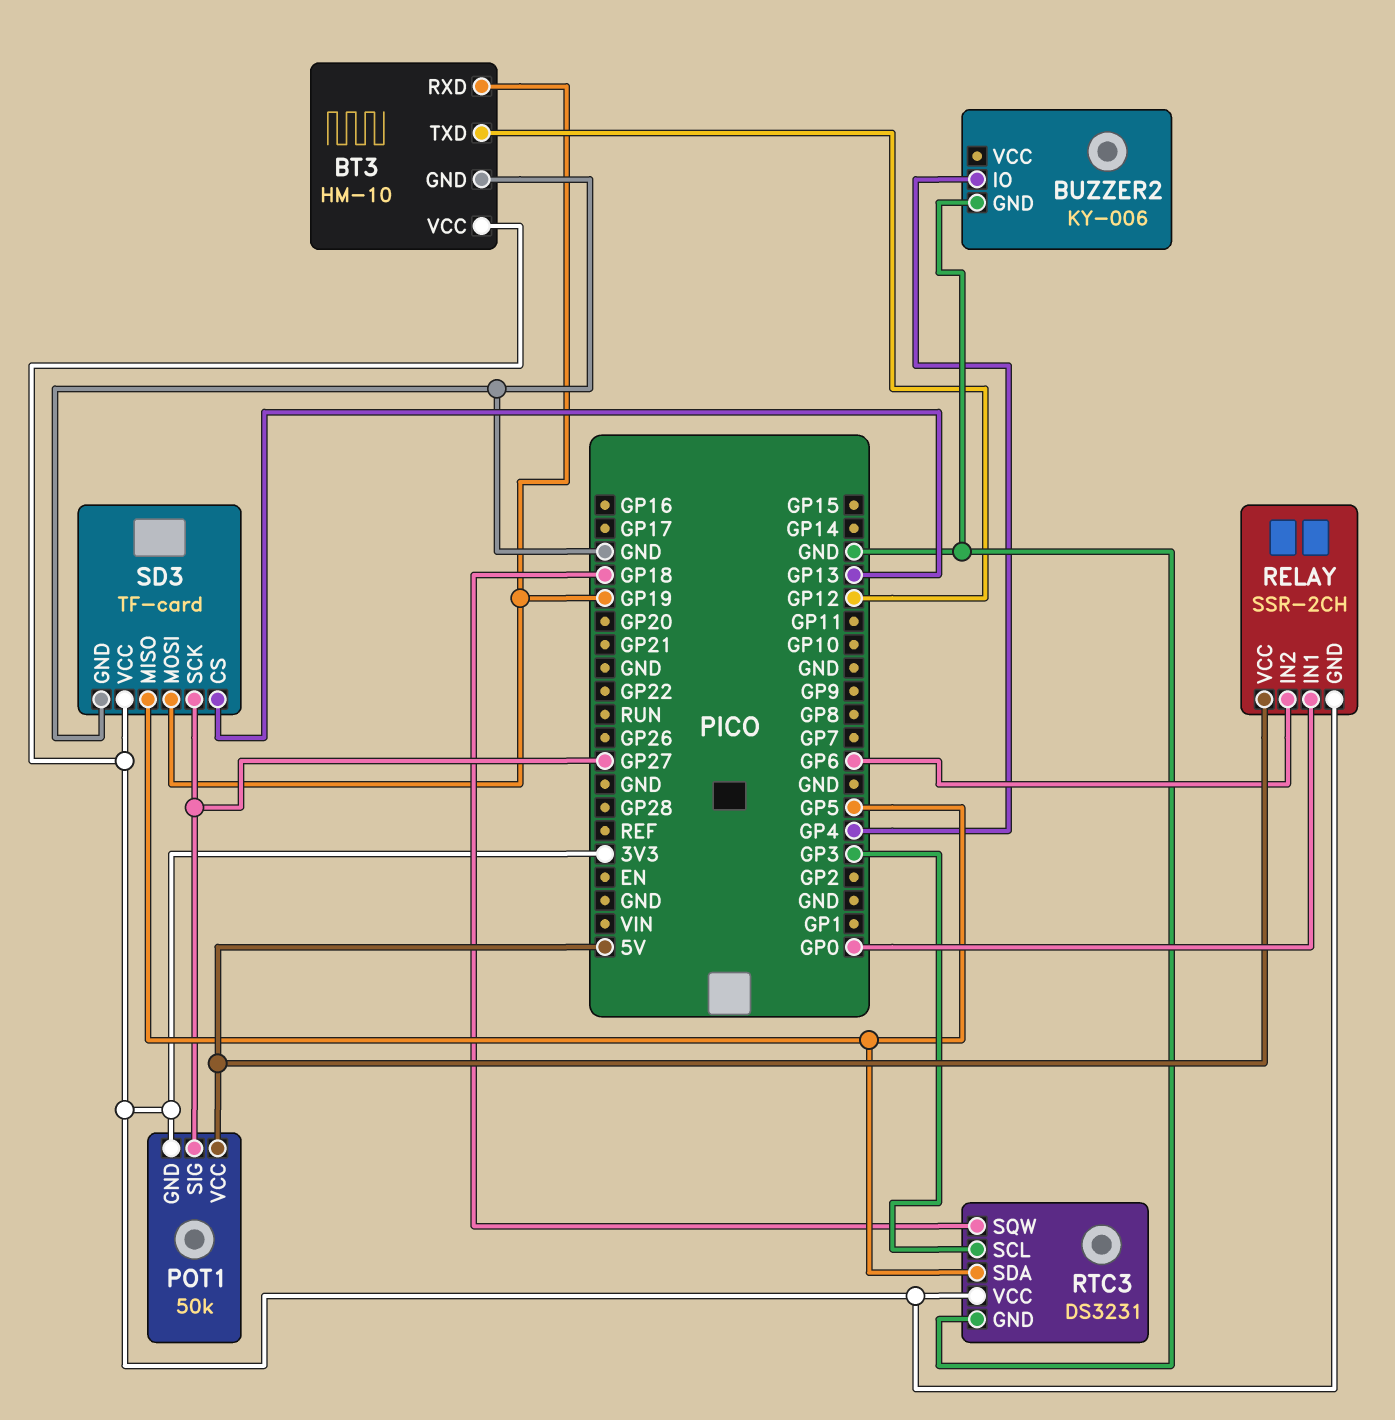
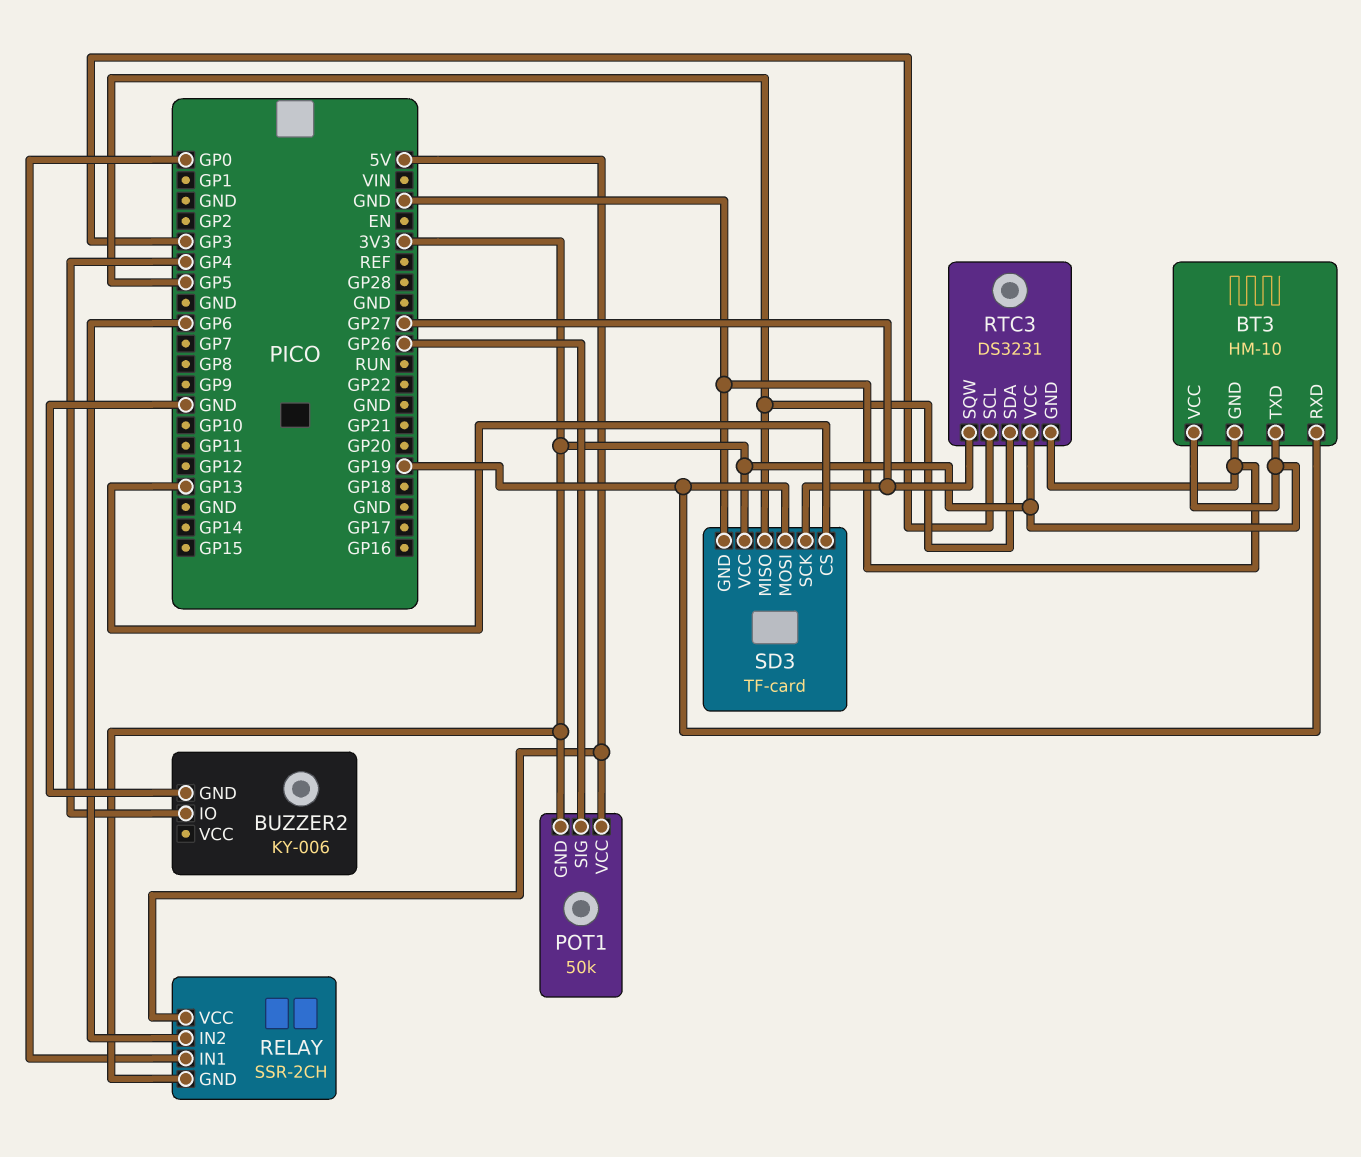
BT3 pin TXD: GP12 -> 3V3
POT1 pin SIG: GP27 -> GP26
RTC3 pin SQW: GP18 -> GP27

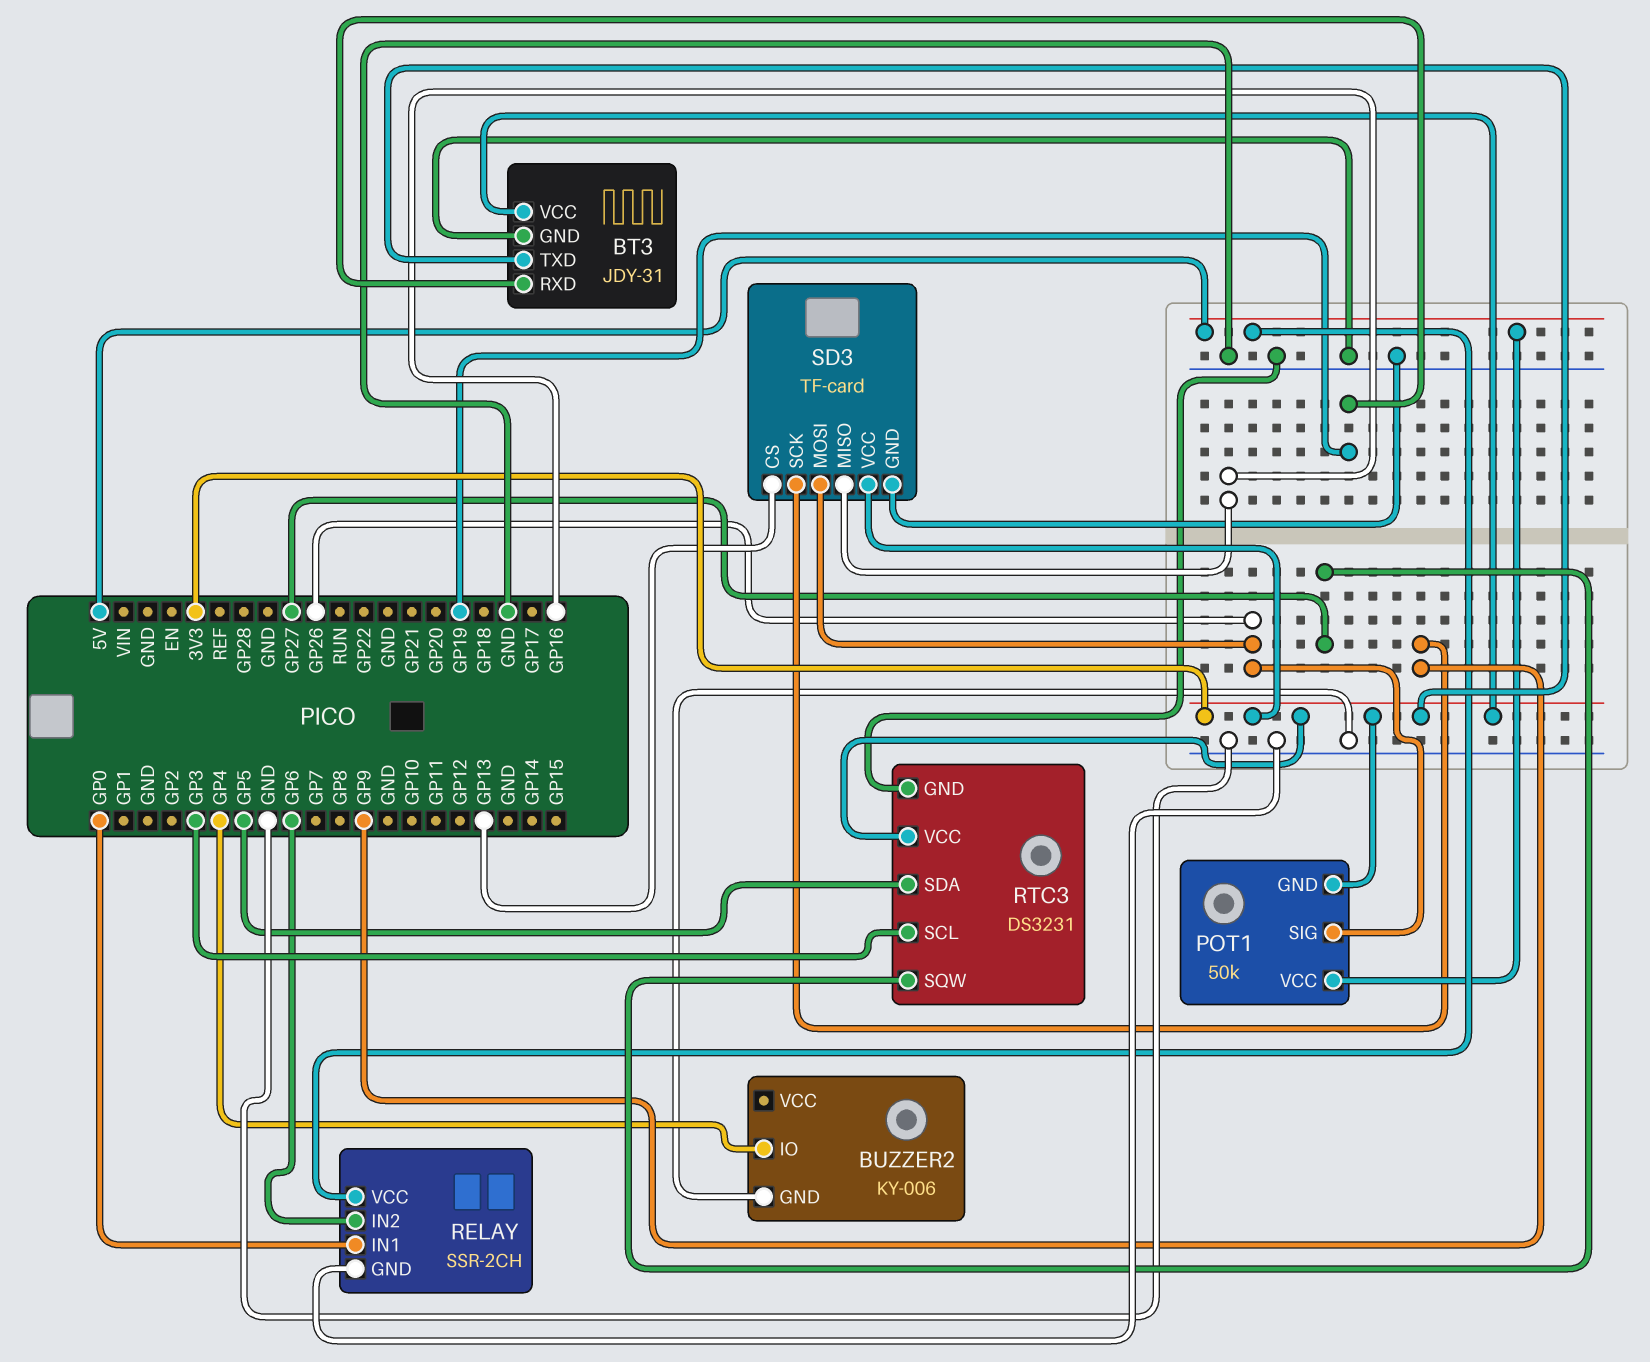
BT3: HM-10 -> JDY-31
RELAY pin GND: 3V3 -> GND
SD3 pin MISO: GP5 -> GP16
SD3 pin MOSI: GP19 -> GP26
SD3 pin SCK: GP27 -> GP9

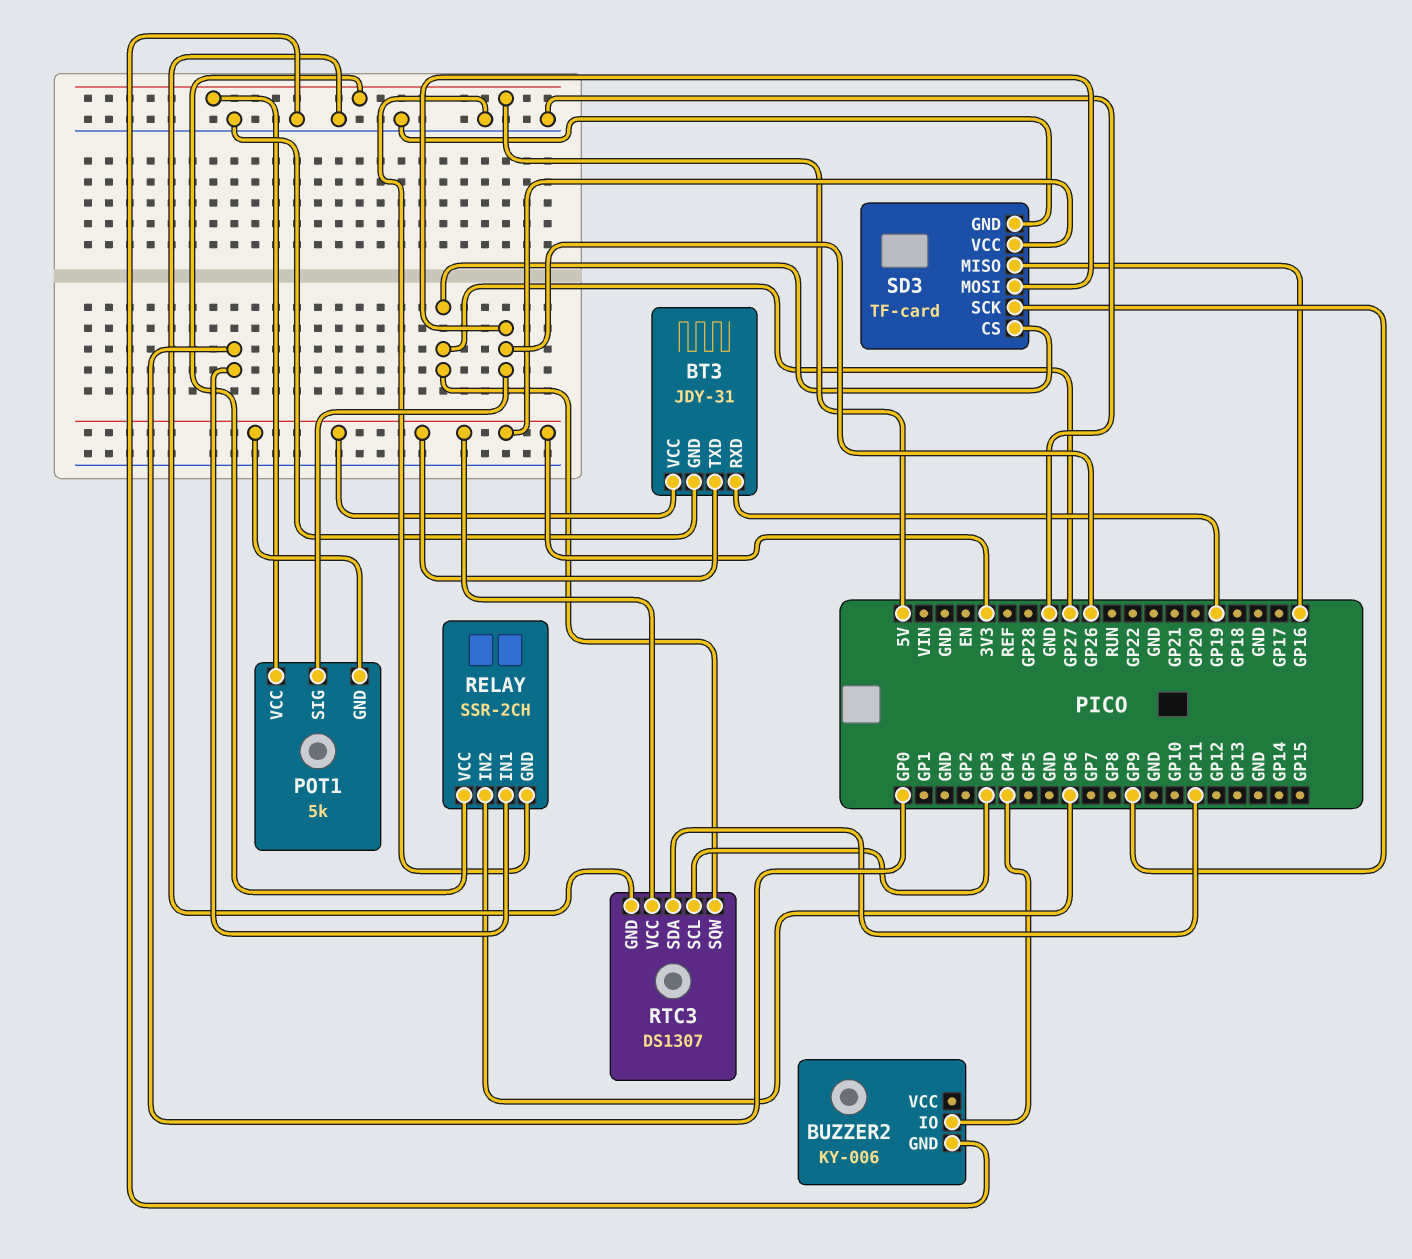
POT1: 50k -> 5k
RTC3: DS3231 -> DS1307
RTC3 pin SDA: GP5 -> GP11
SD3 pin CS: GP13 -> GP27

